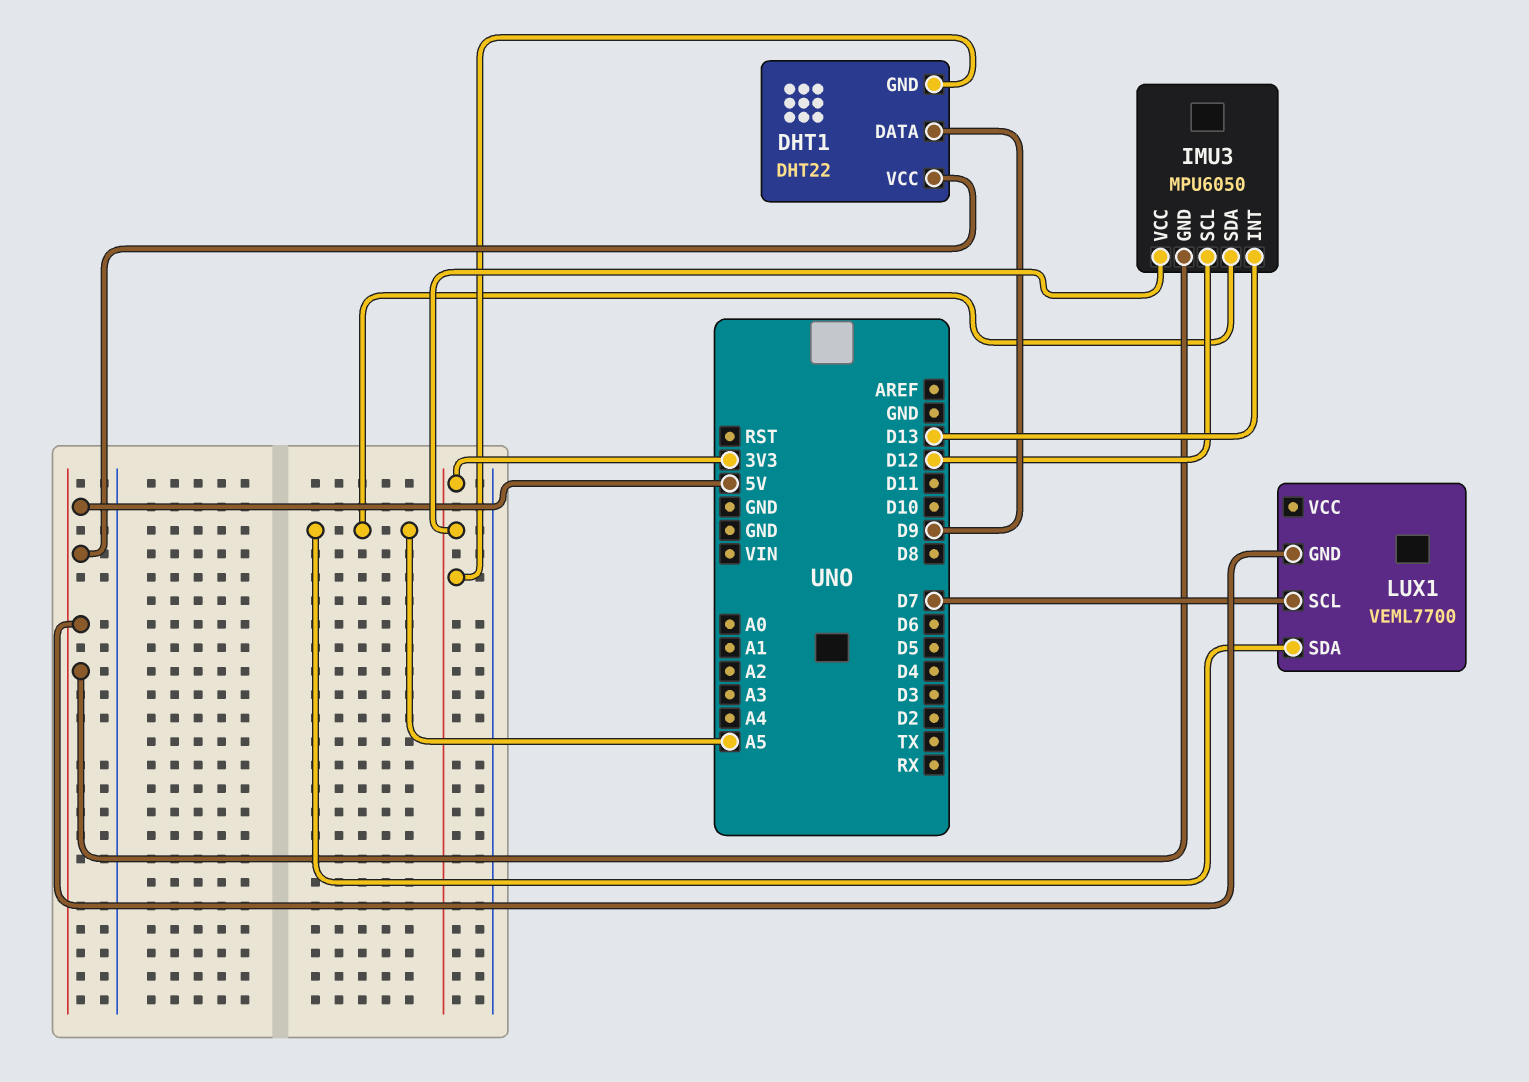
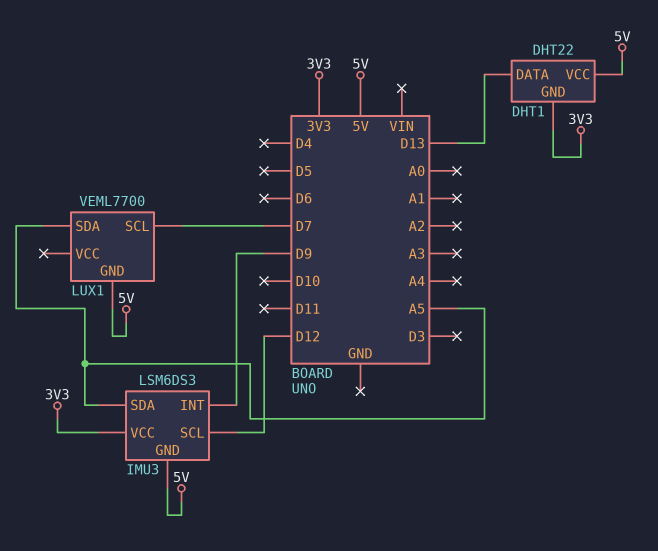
DHT1 pin DATA: D9 -> D13
IMU3: MPU6050 -> LSM6DS3
IMU3 pin INT: D13 -> D9

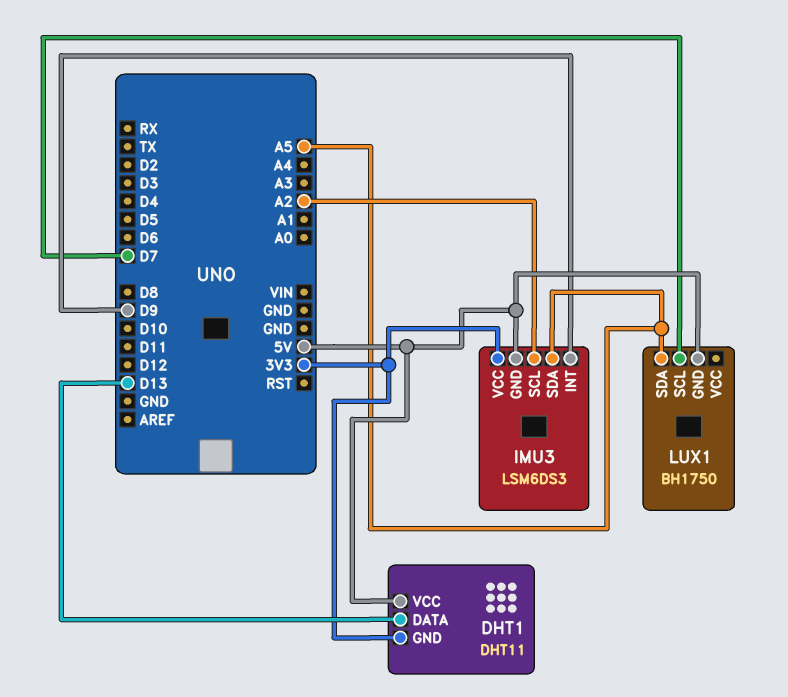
DHT1: DHT22 -> DHT11
IMU3 pin SCL: D12 -> A2
LUX1: VEML7700 -> BH1750

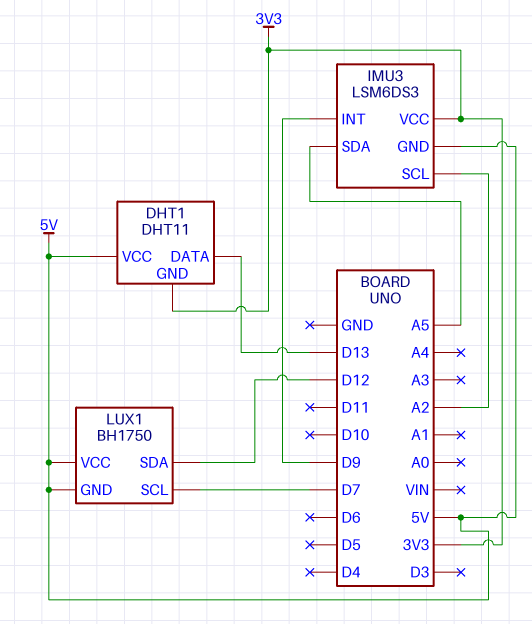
LUX1 pin SDA: A5 -> D12
LUX1 pin VCC: none -> 5V

